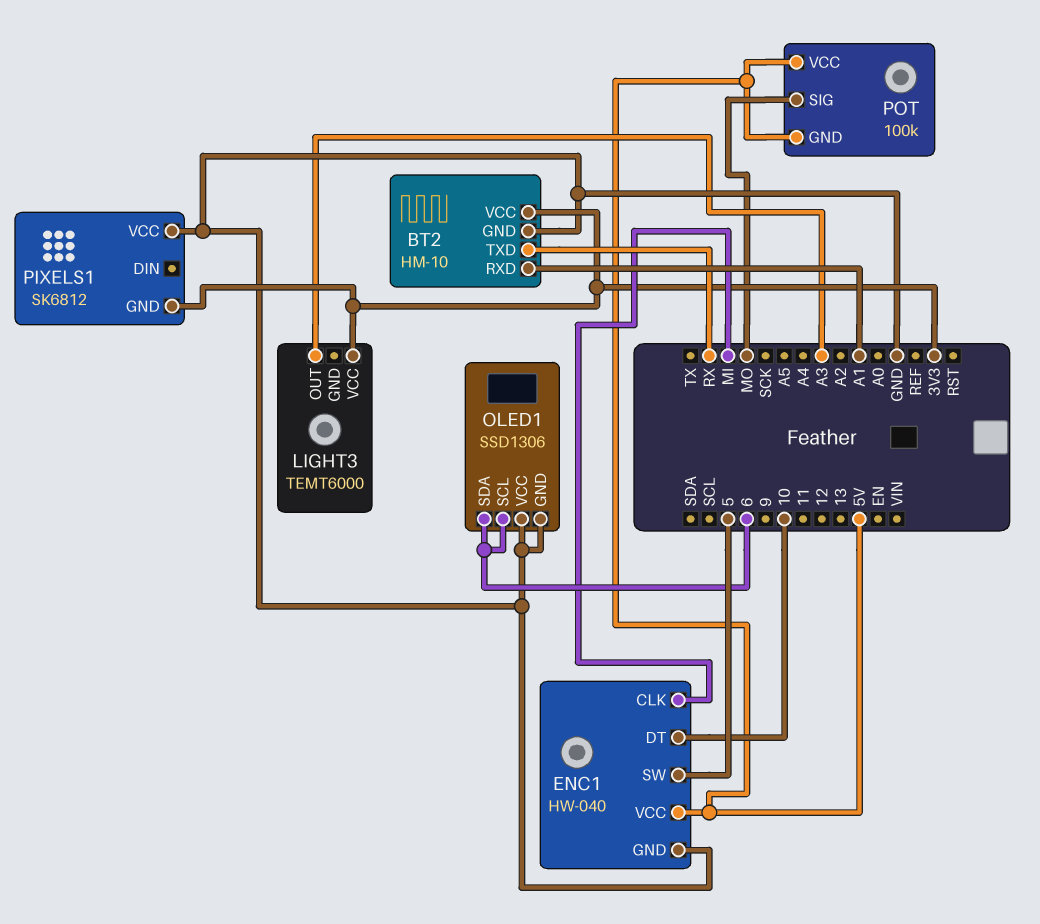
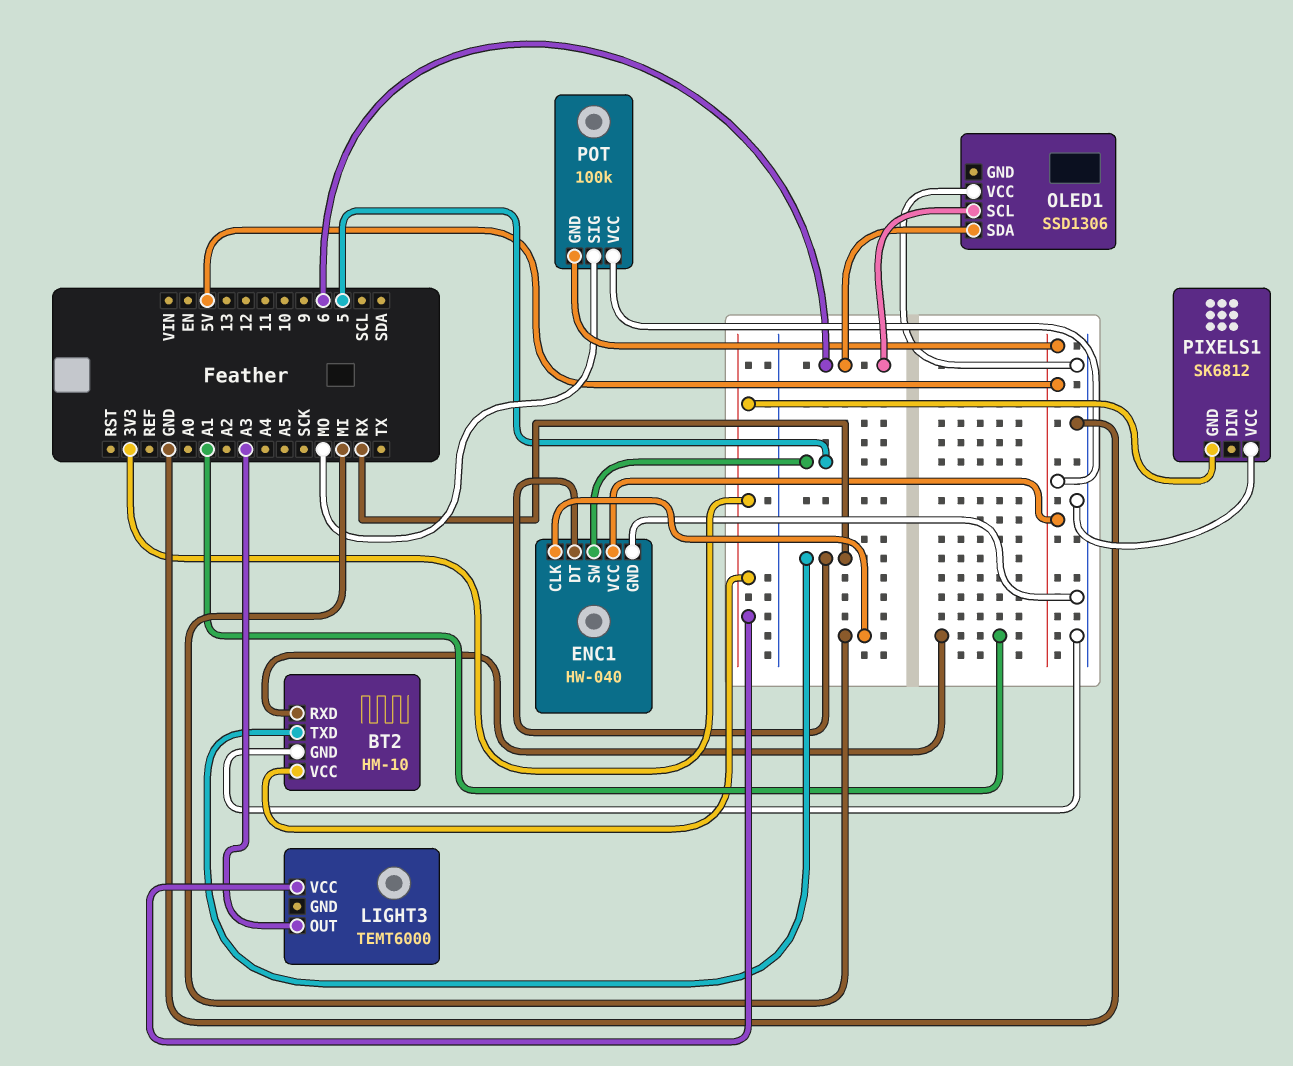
ENC1 pin DT: 10 -> RX
OLED1 pin GND: GND -> none

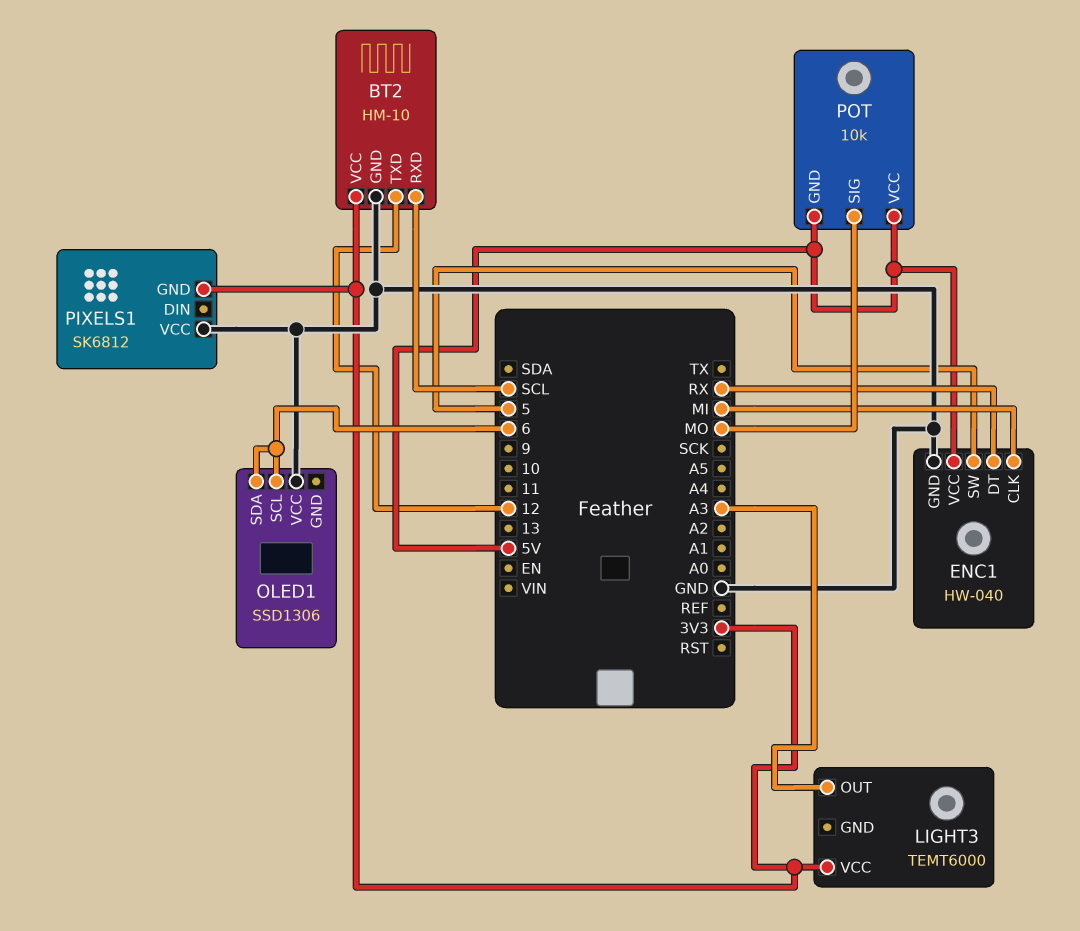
BT2 pin RXD: A1 -> SCL
BT2 pin TXD: RX -> 12
POT: 100k -> 10k

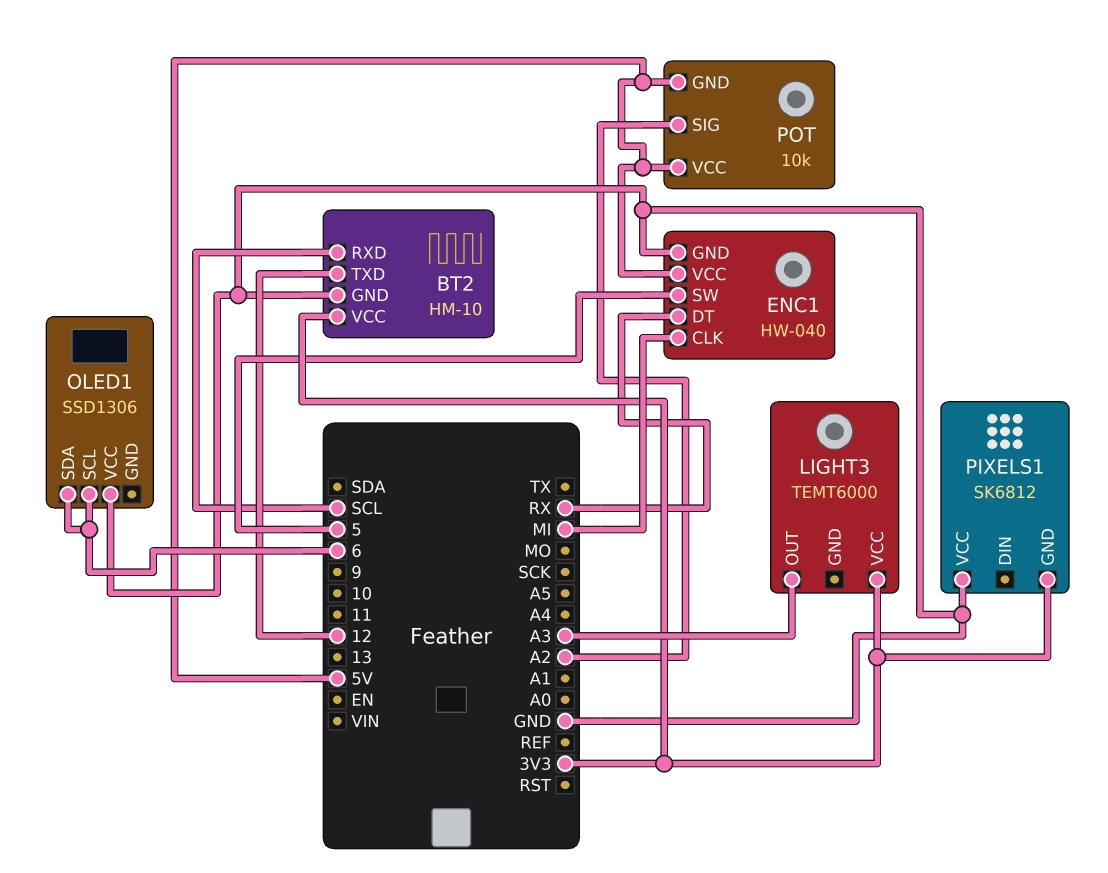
POT pin SIG: MO -> A2

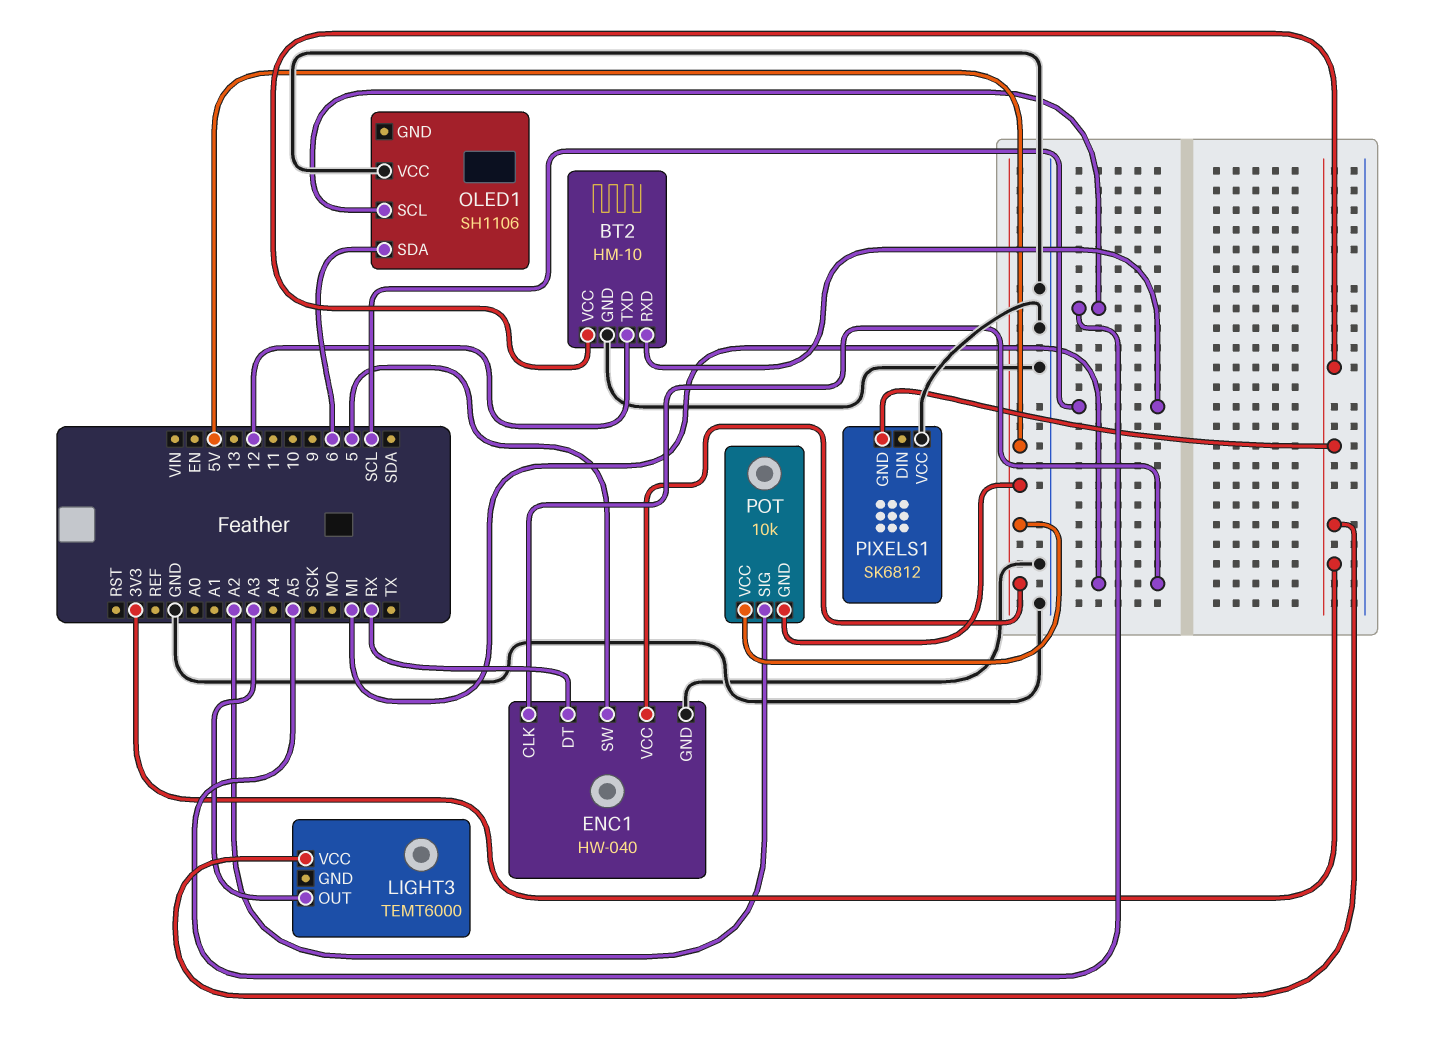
OLED1: SSD1306 -> SH1106
OLED1 pin SCL: 6 -> A5

